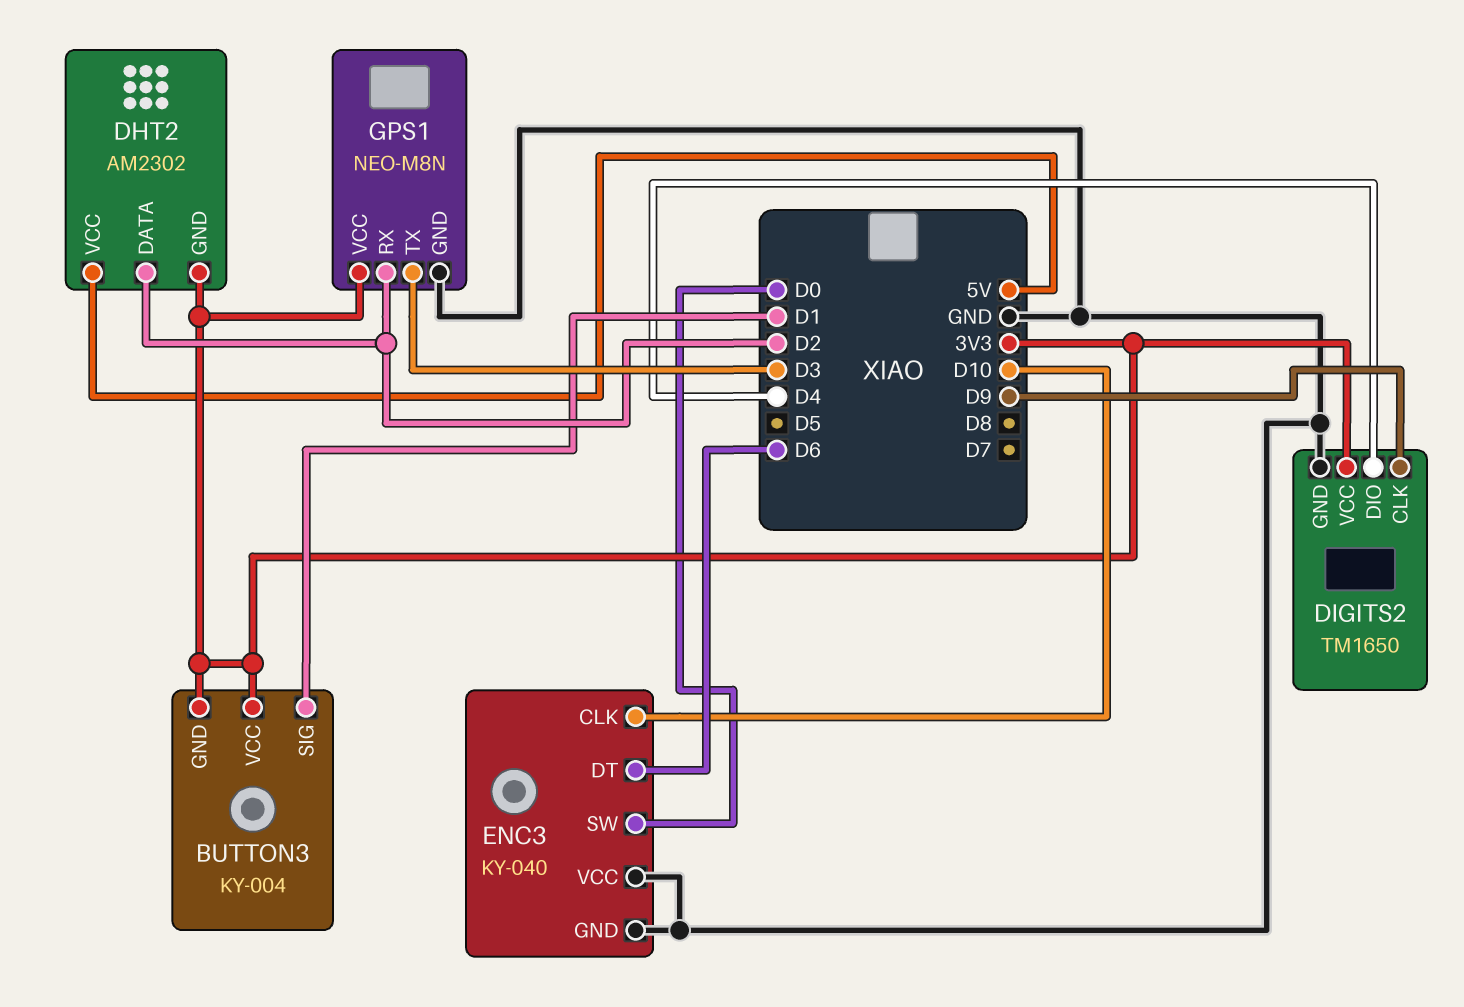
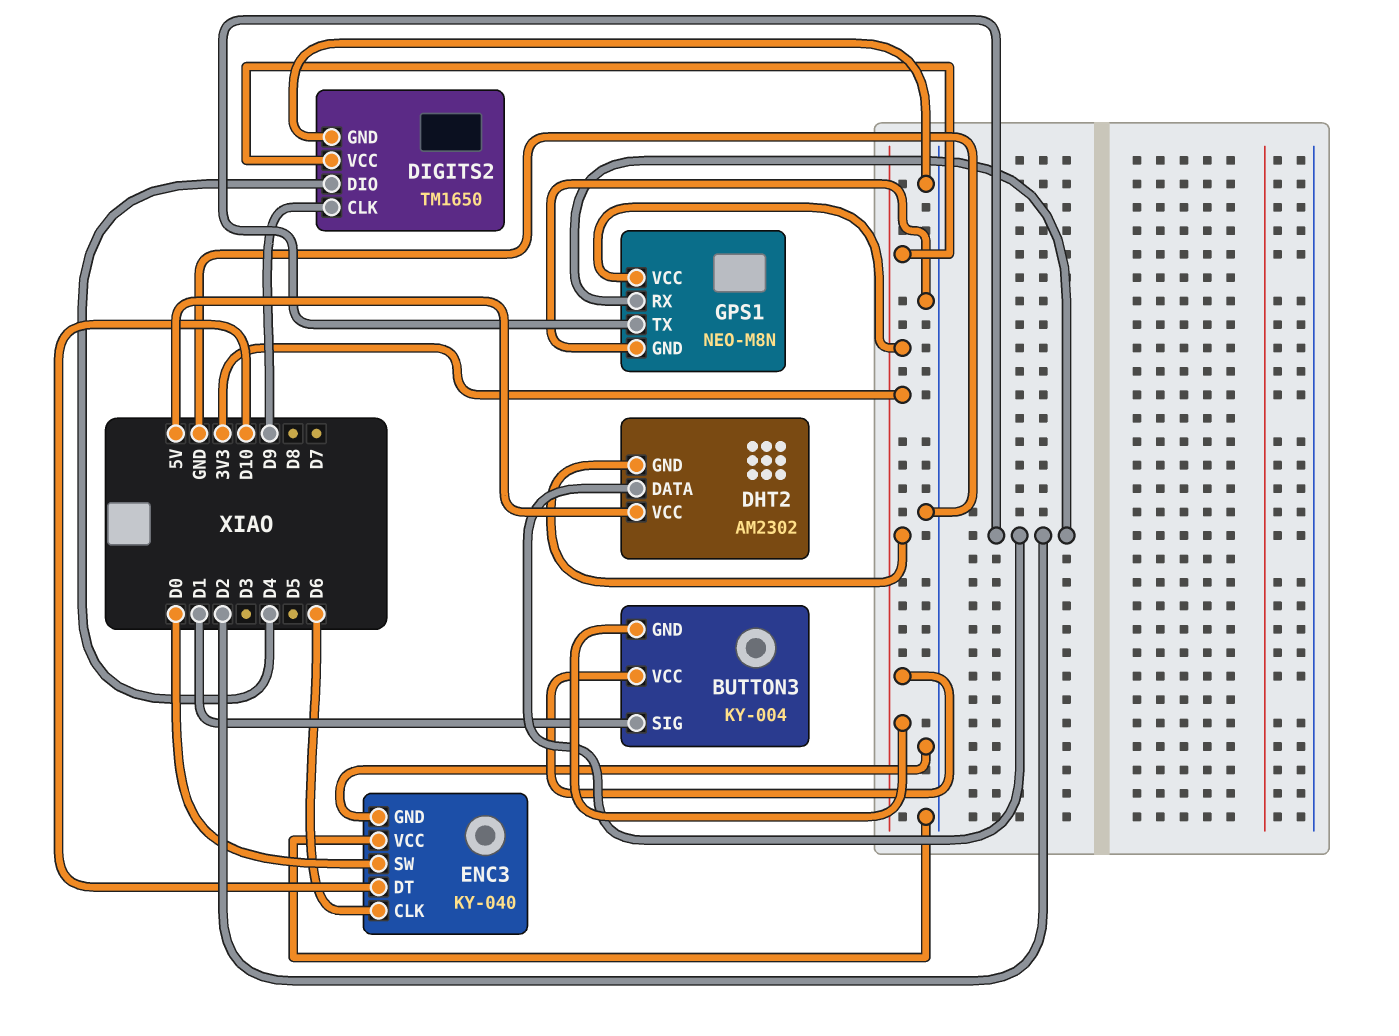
ENC3 pin CLK: D10 -> D6
ENC3 pin DT: D6 -> D10
GPS1 pin TX: D3 -> D2

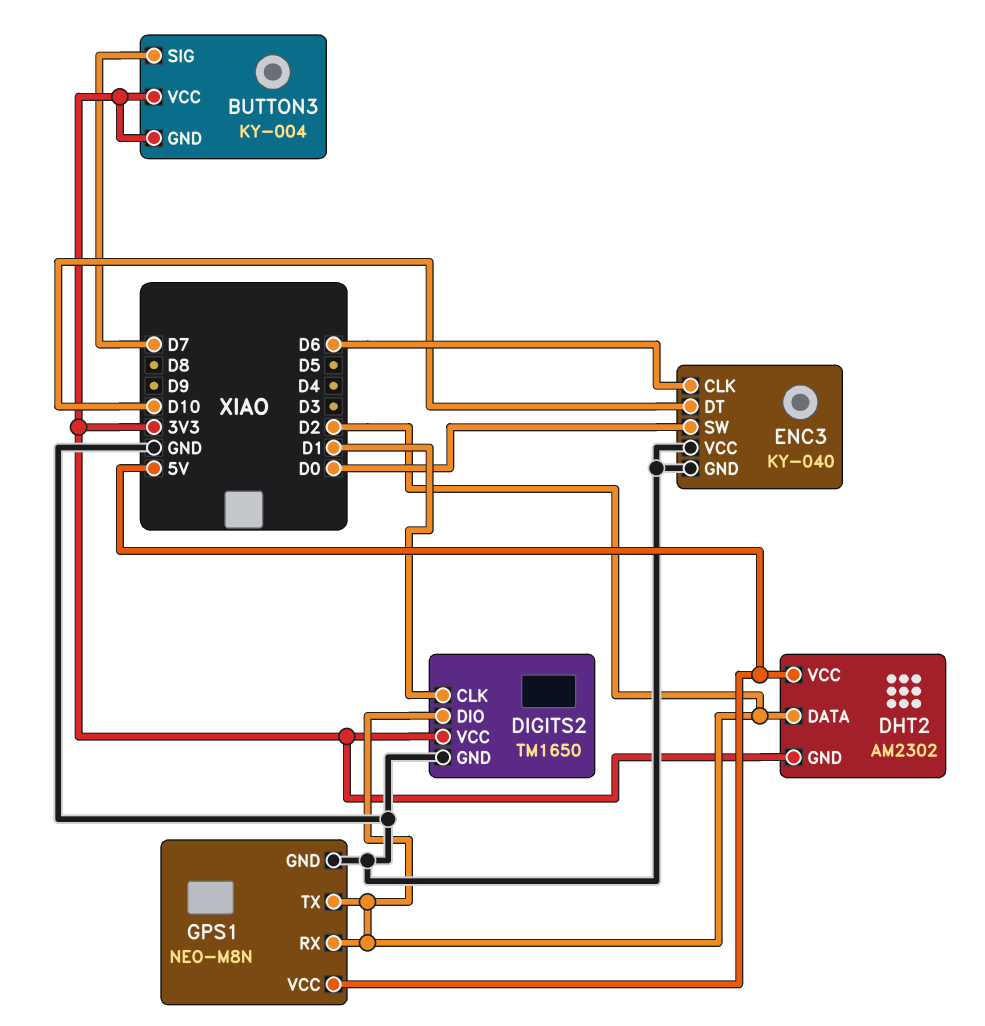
BUTTON3 pin SIG: D1 -> D7
DIGITS2 pin CLK: D9 -> D1
DIGITS2 pin DIO: D4 -> D2
GPS1 pin VCC: 3V3 -> 5V

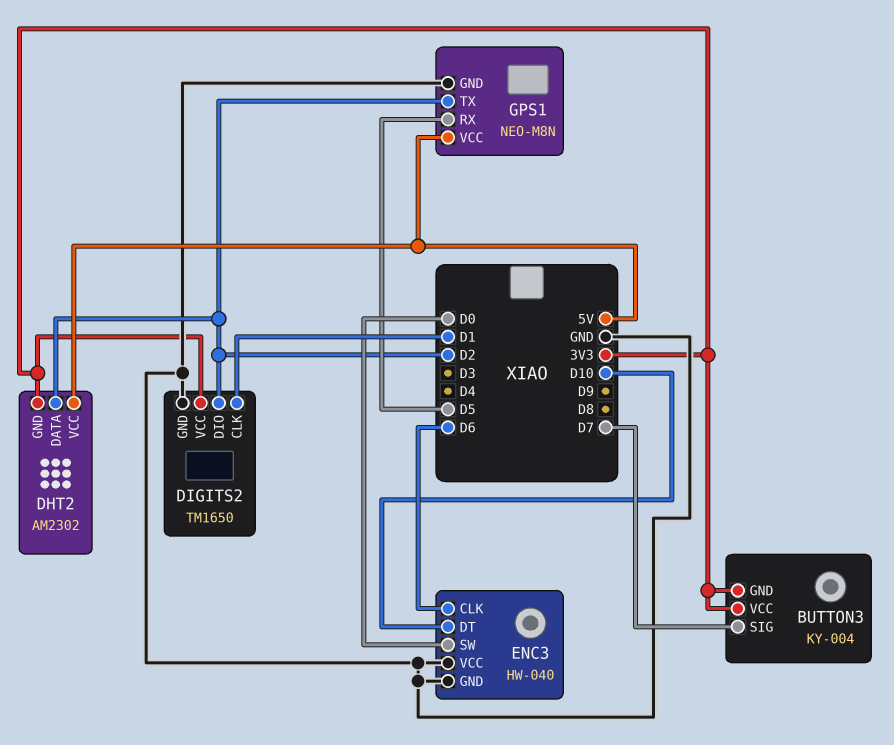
ENC3: KY-040 -> HW-040
GPS1 pin RX: D2 -> D5

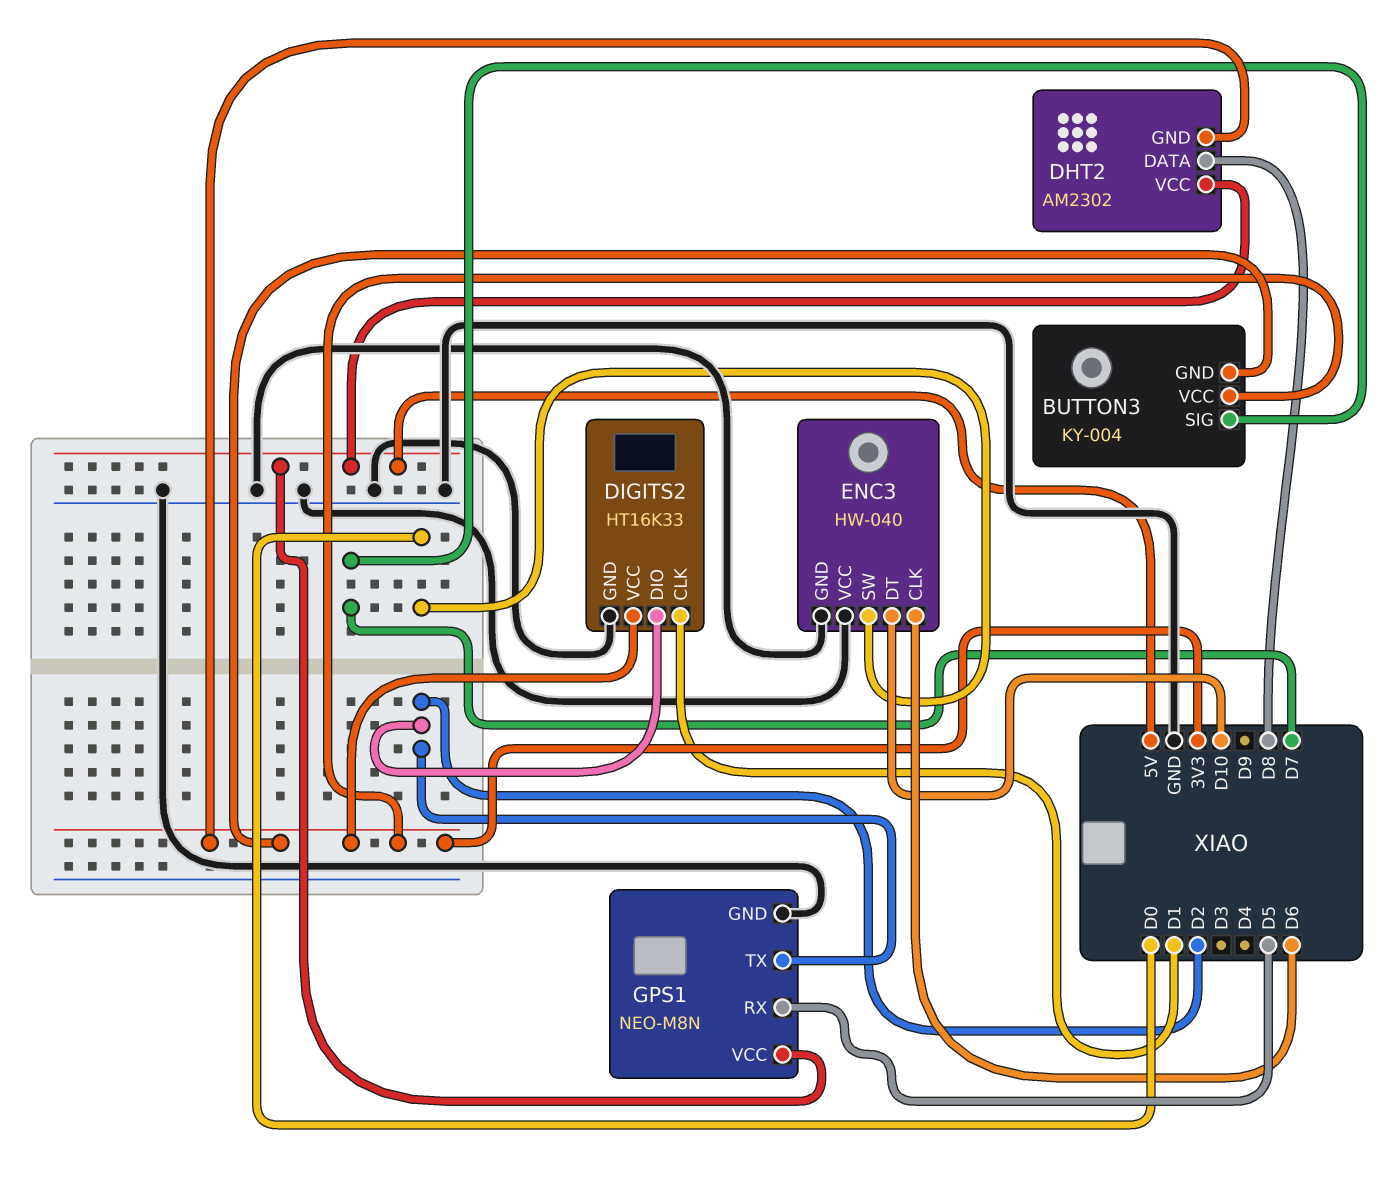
DHT2 pin DATA: D2 -> D8
DIGITS2: TM1650 -> HT16K33

